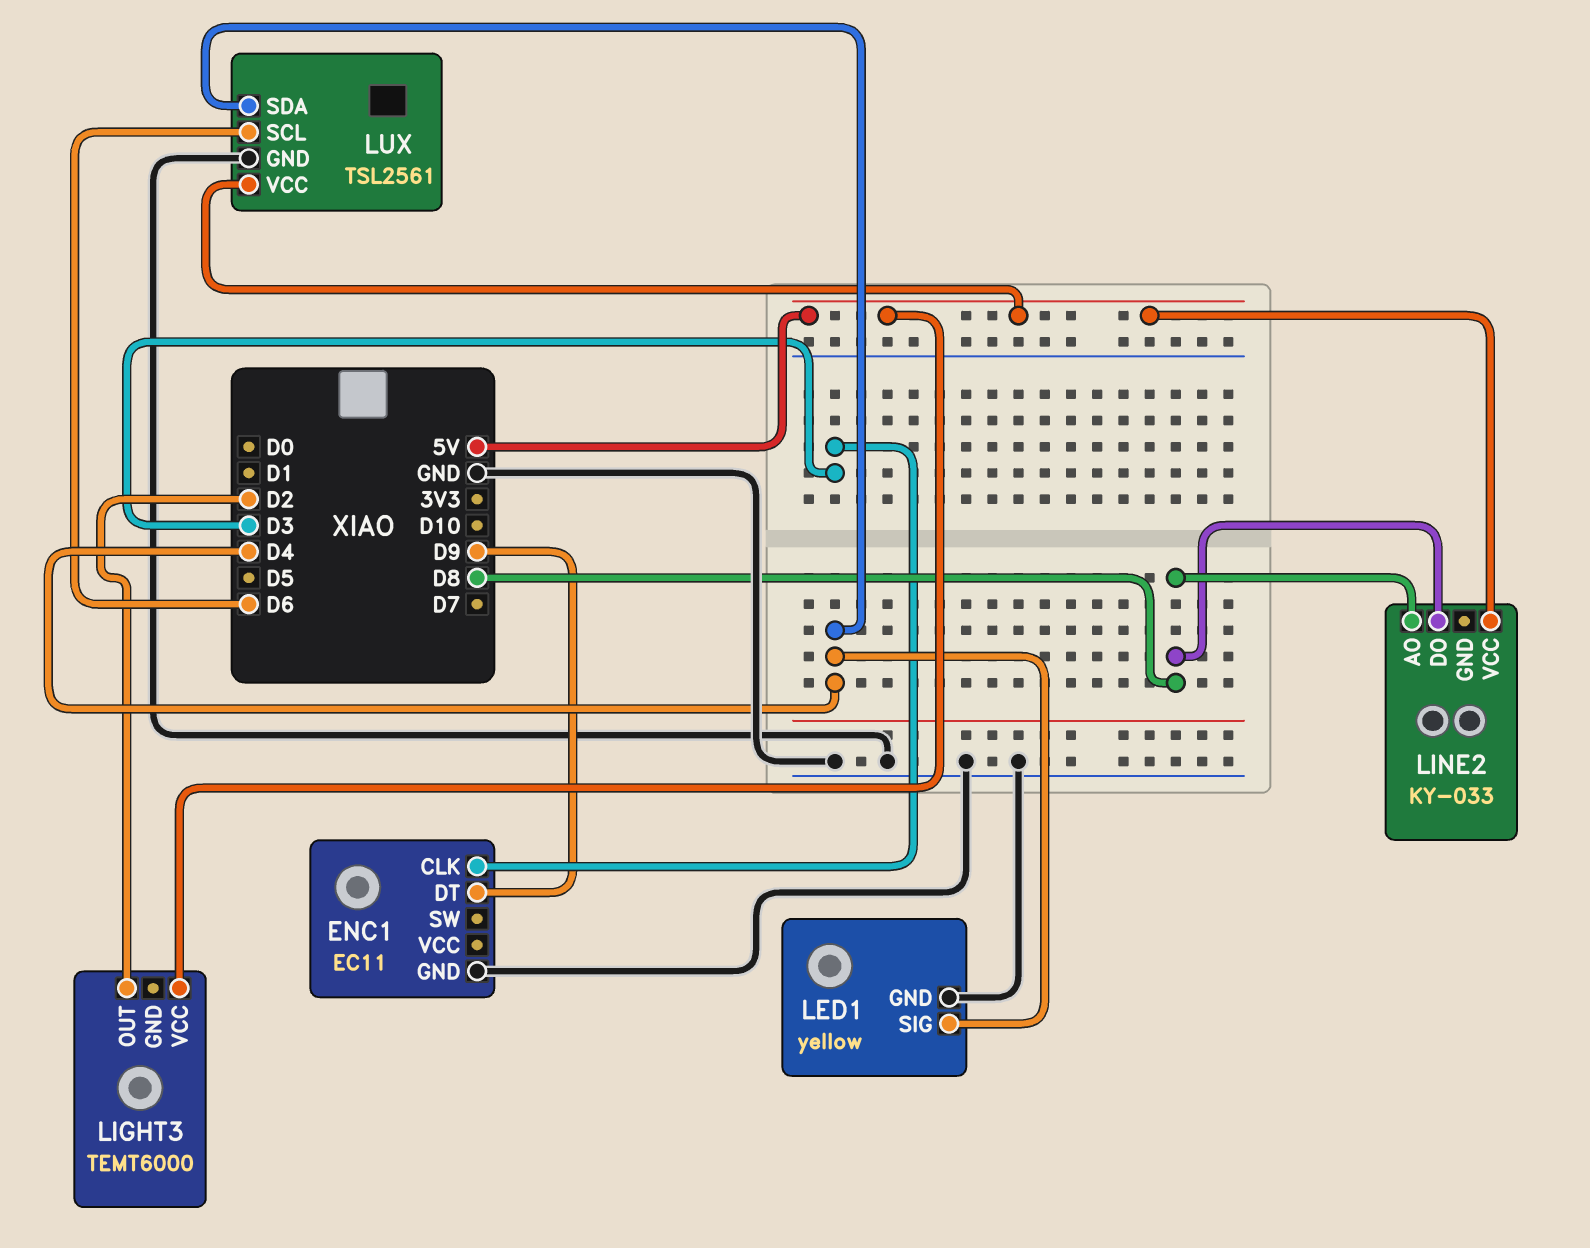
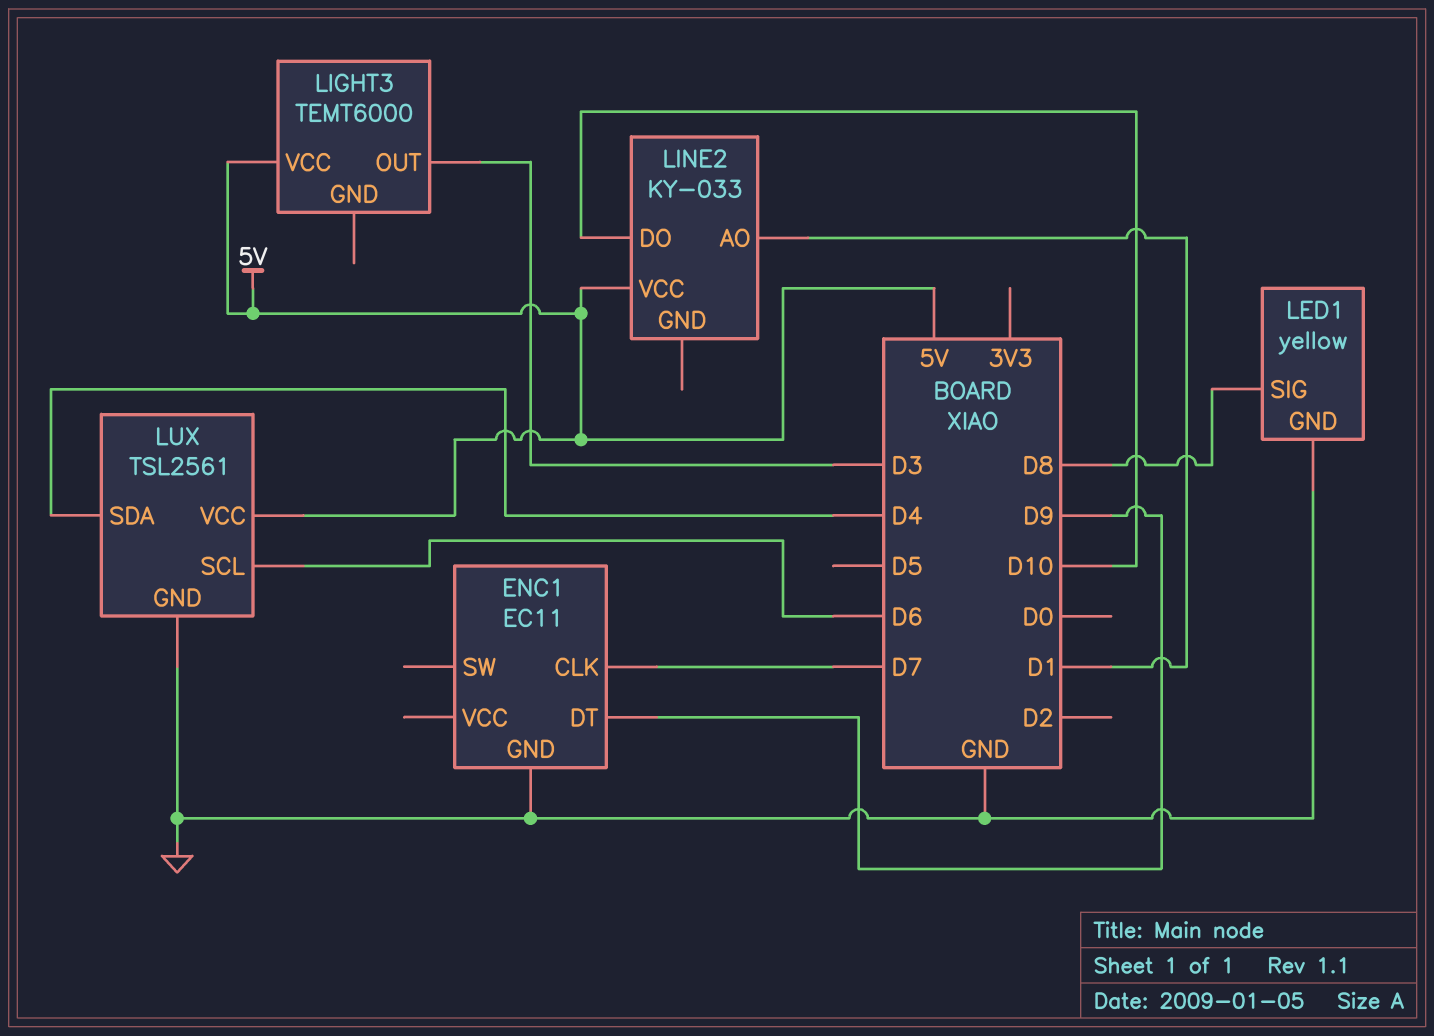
ENC1 pin CLK: D3 -> D7
LED1 pin SIG: D4 -> D8
LIGHT3 pin OUT: D2 -> D3
LINE2 pin AO: D8 -> D1
LINE2 pin DO: D8 -> D10

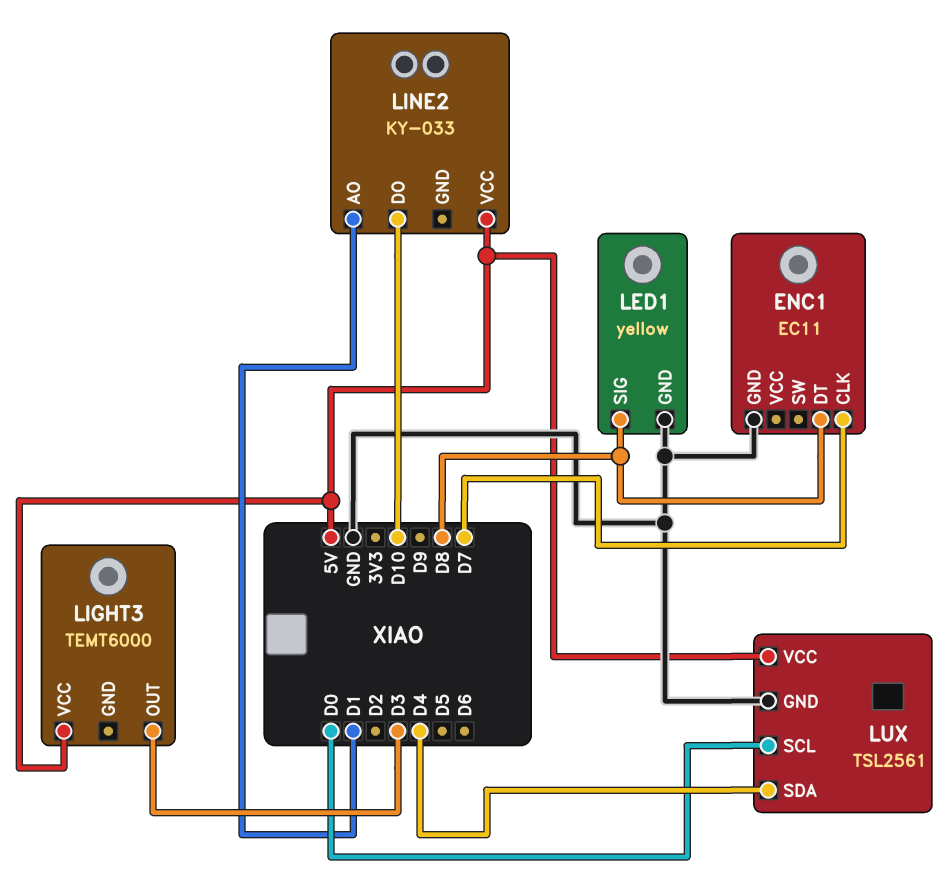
ENC1 pin DT: D9 -> D8
LUX pin SCL: D6 -> D0

